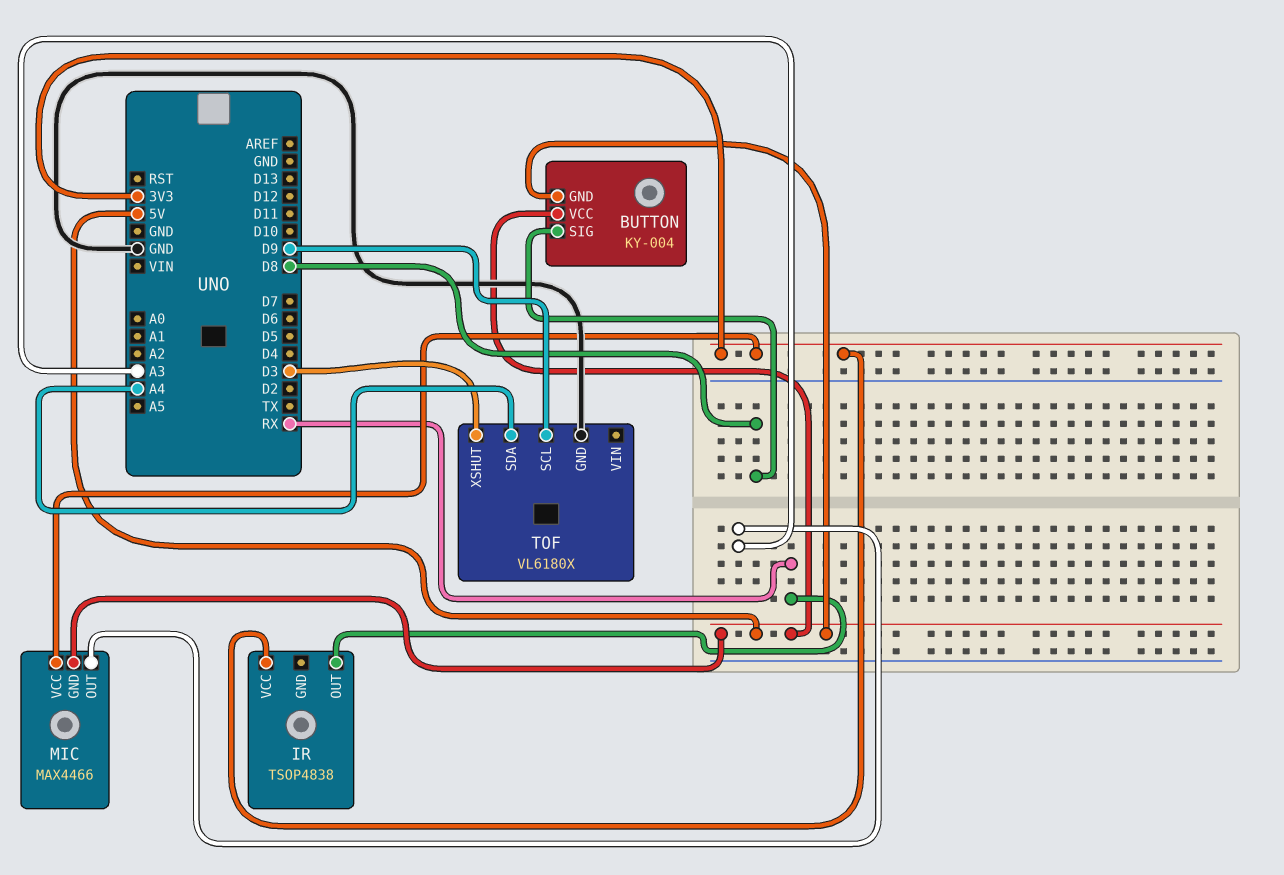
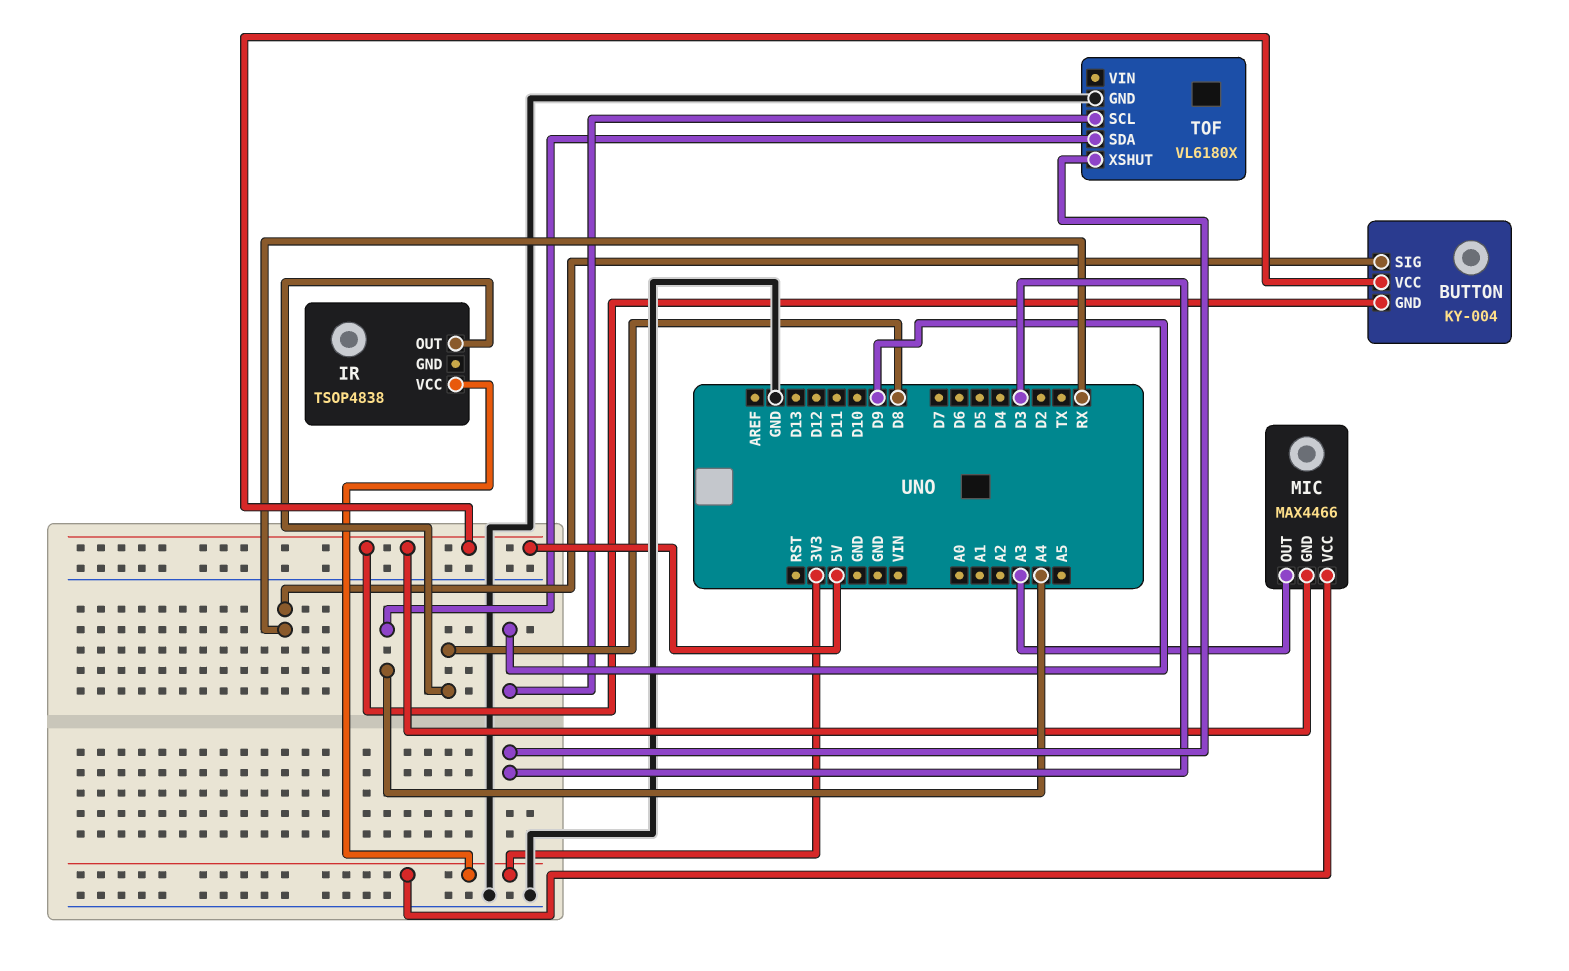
BUTTON pin SIG: D8 -> RX
IR pin OUT: RX -> D8

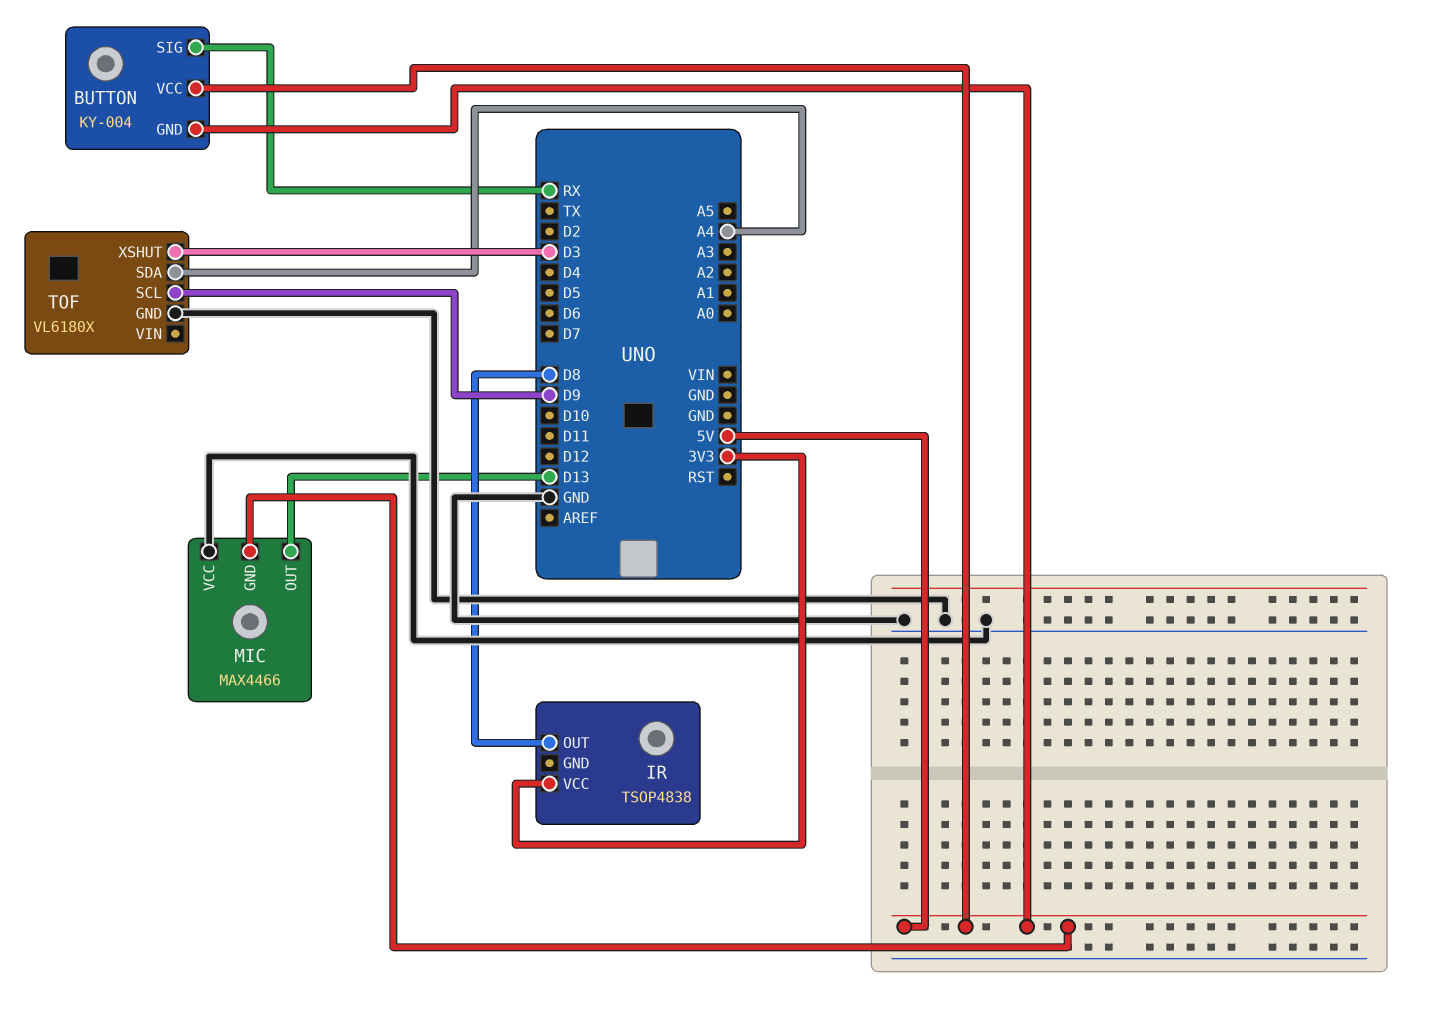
MIC pin OUT: A3 -> D13
MIC pin VCC: 3V3 -> GND

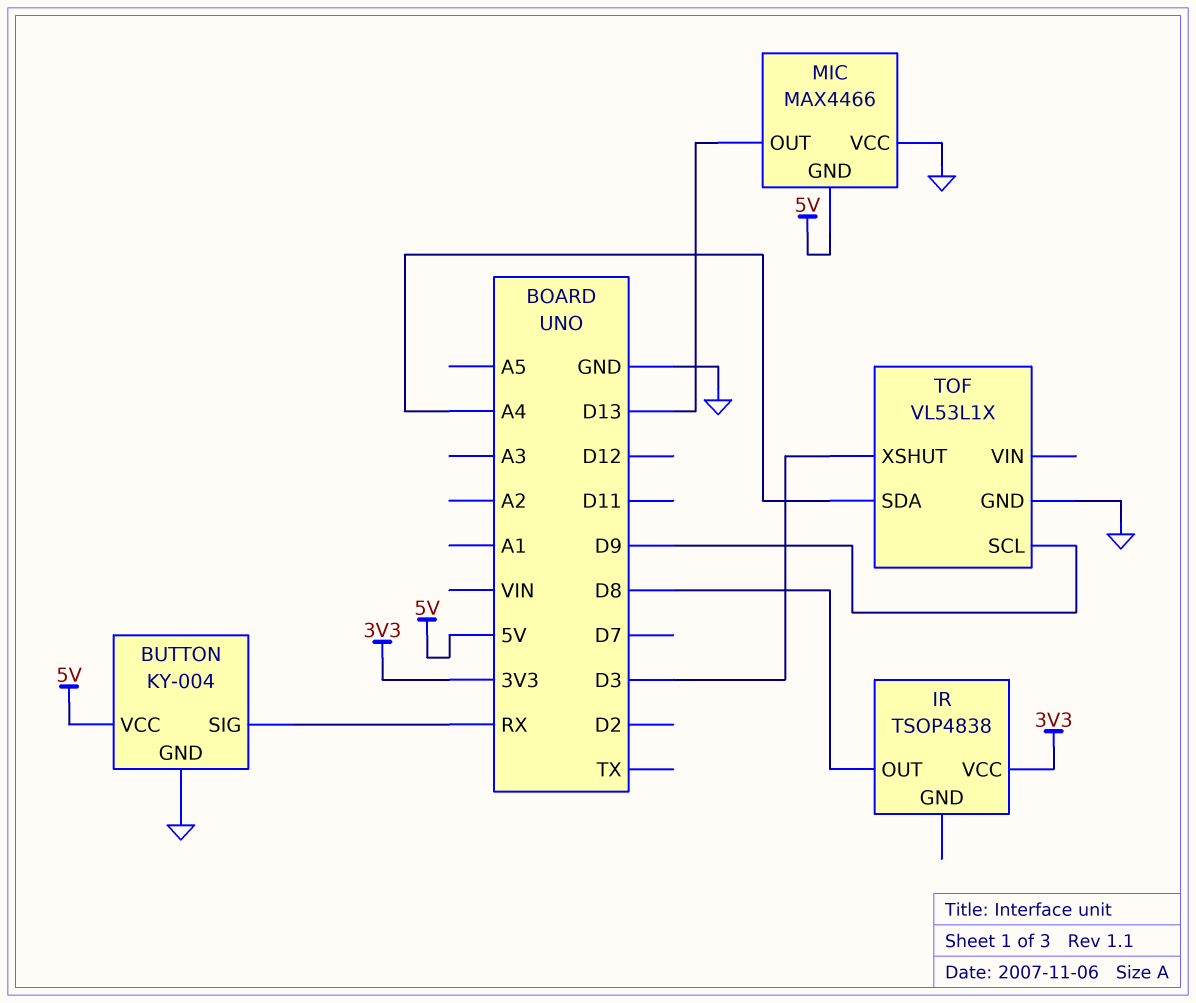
BUTTON pin GND: 5V -> GND
TOF: VL6180X -> VL53L1X

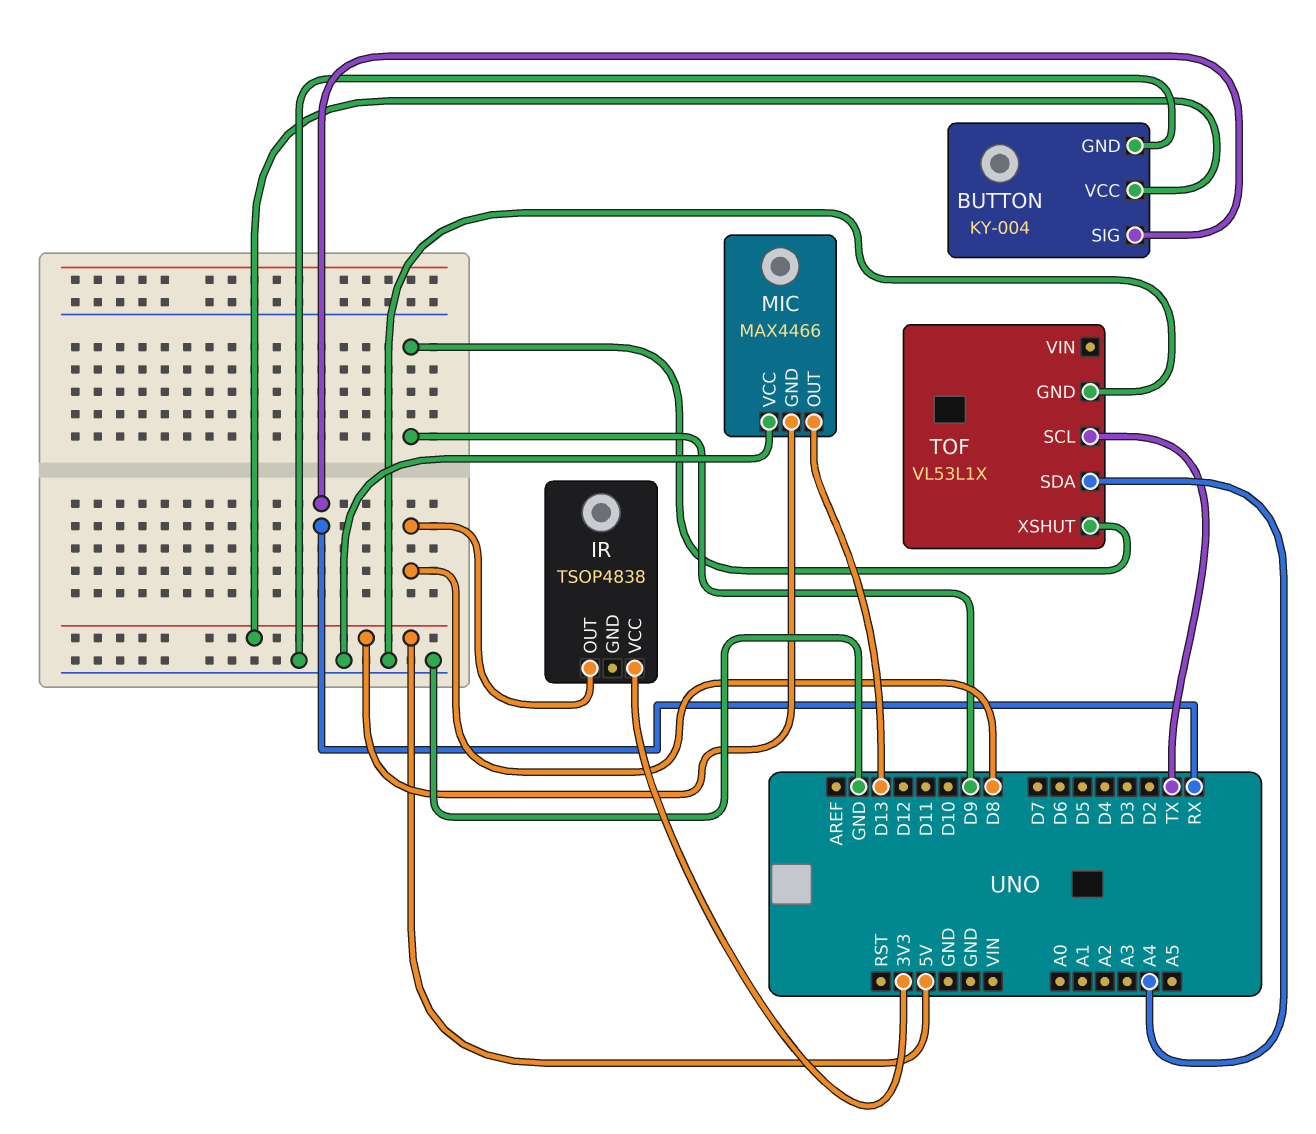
TOF pin SCL: D9 -> TX
TOF pin XSHUT: D3 -> D9

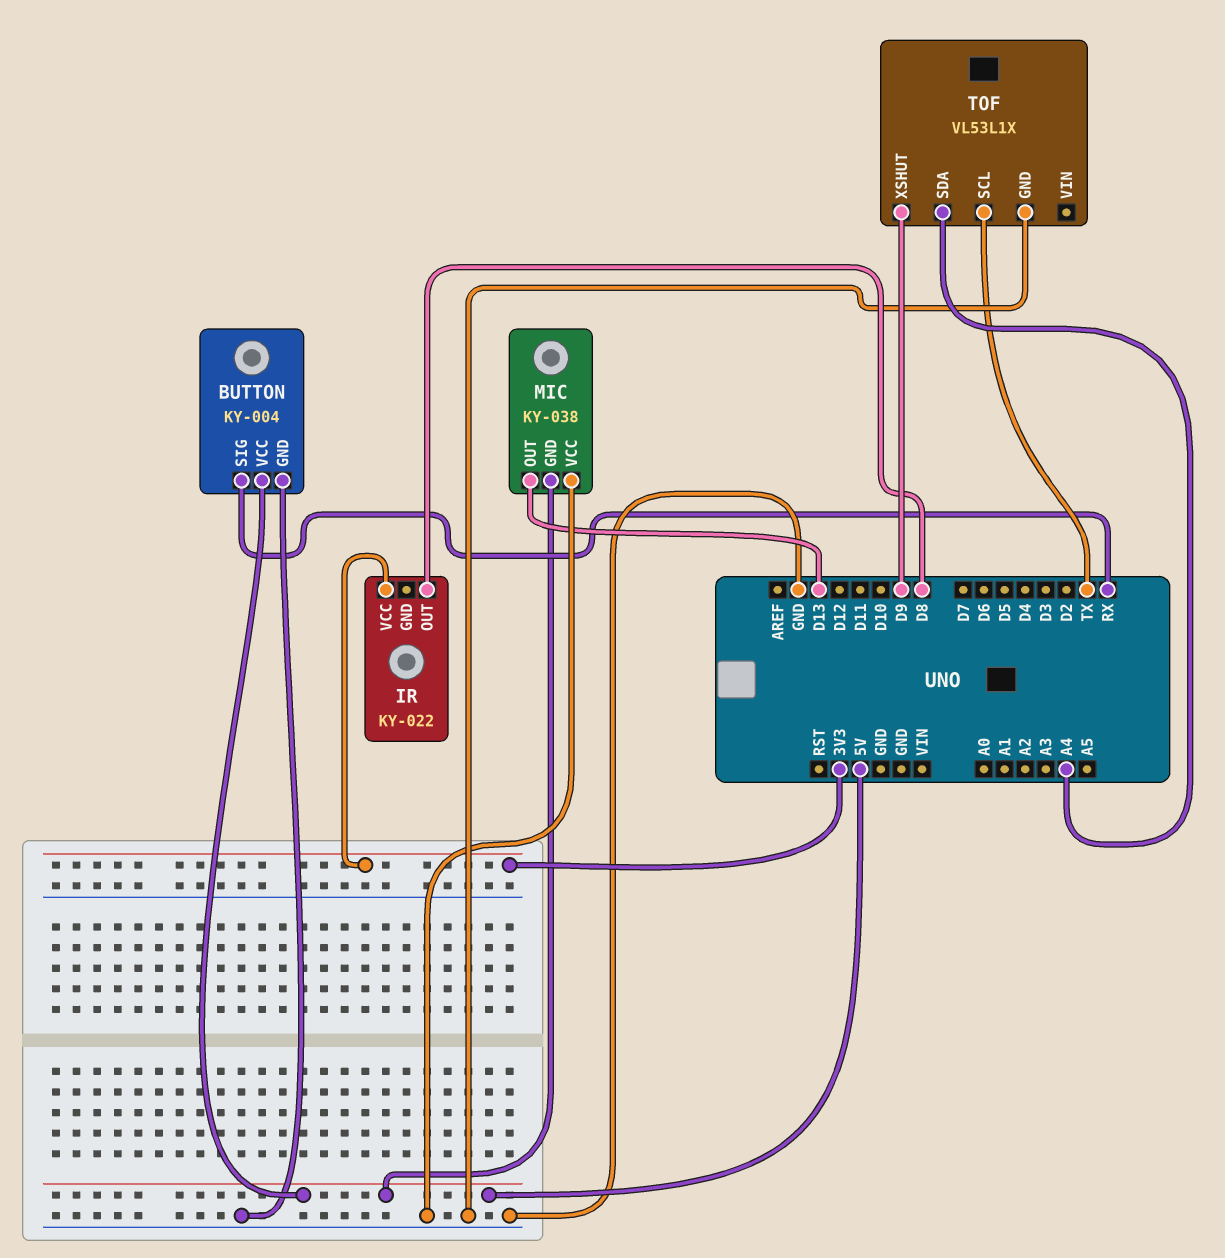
IR: TSOP4838 -> KY-022
MIC: MAX4466 -> KY-038

